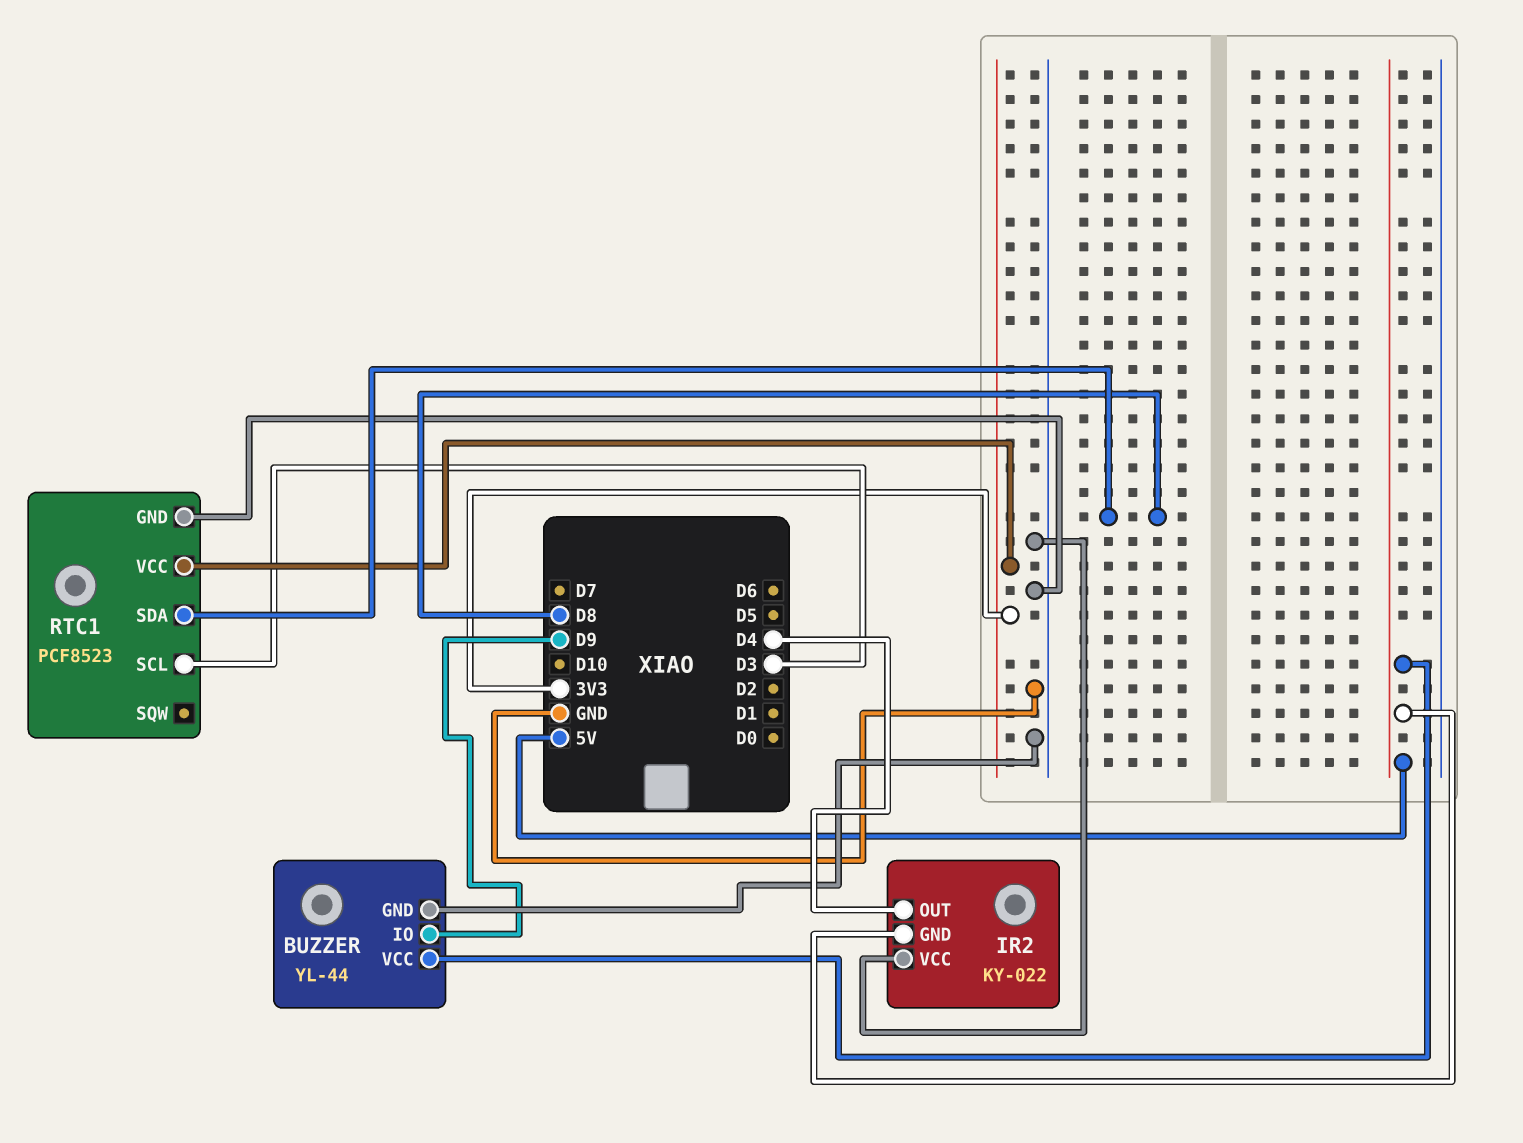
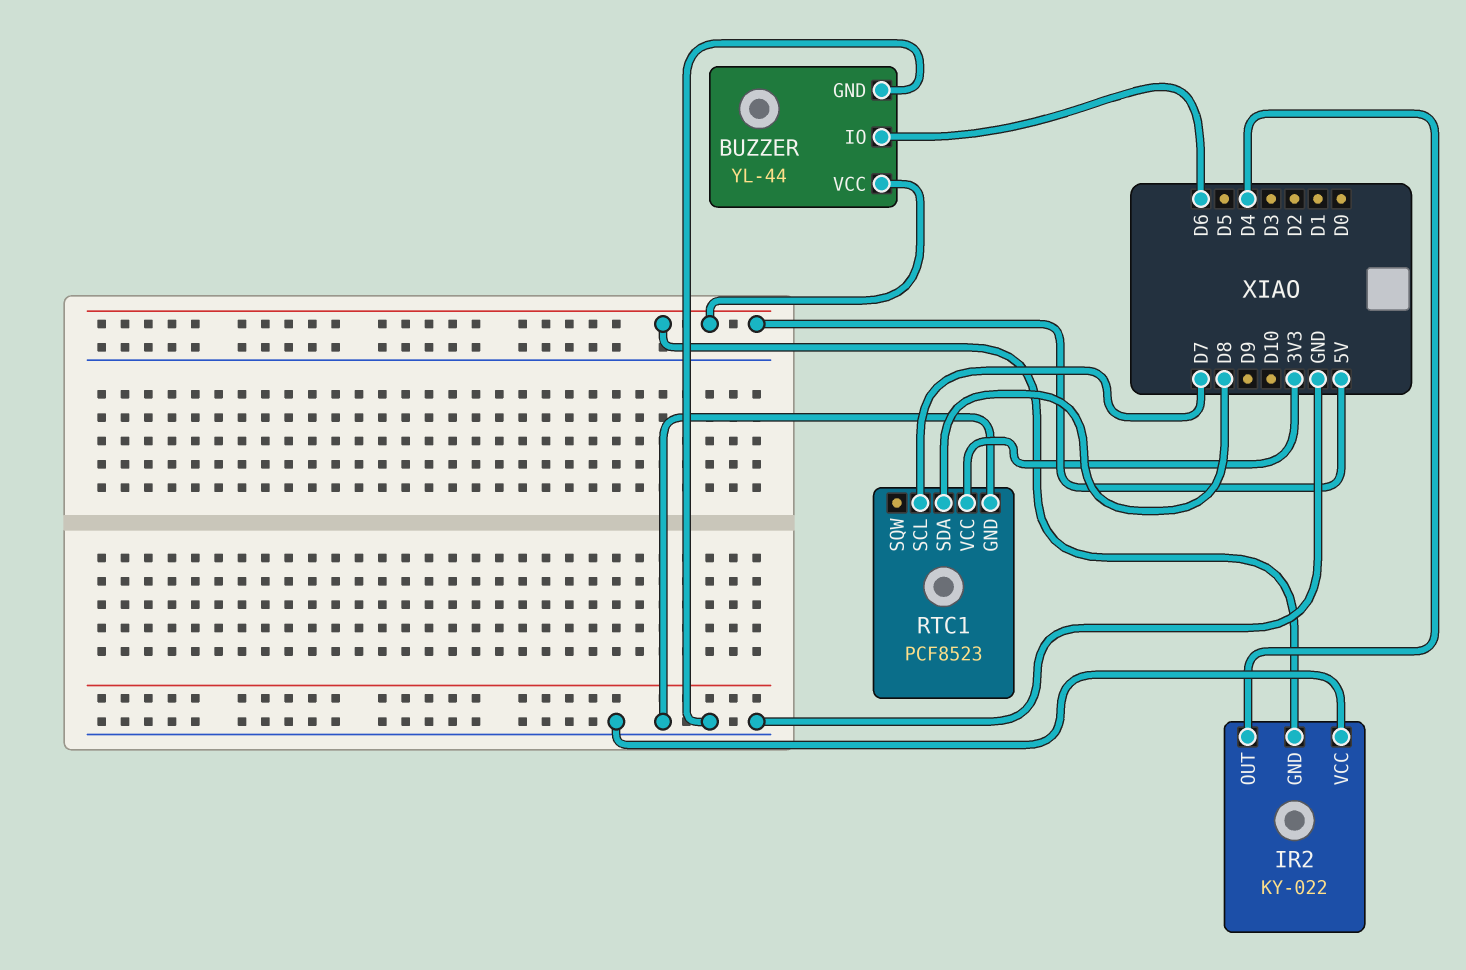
BUZZER pin IO: D9 -> D6
RTC1 pin SCL: D3 -> D7

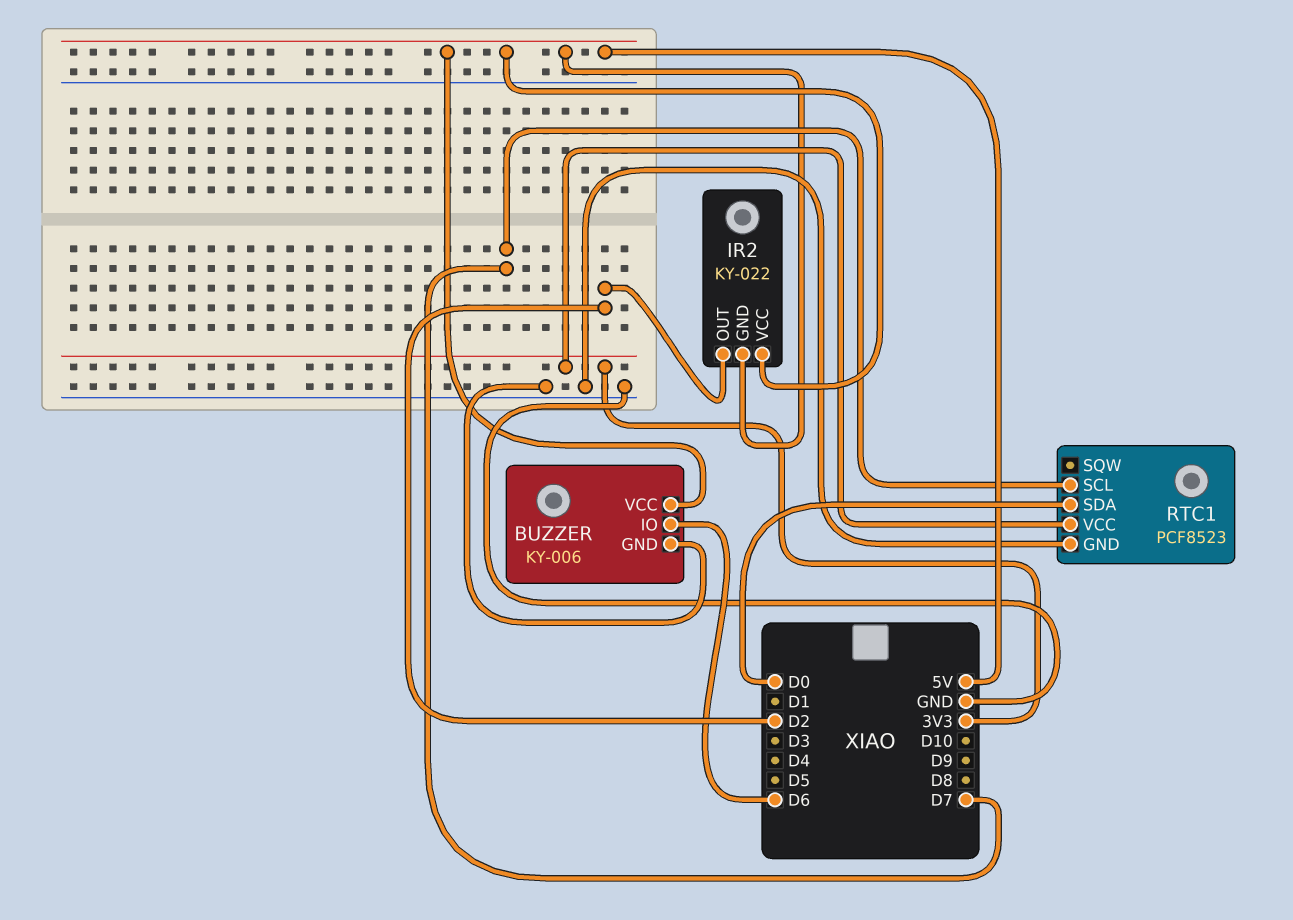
BUZZER: YL-44 -> KY-006
IR2 pin OUT: D4 -> D2
IR2 pin VCC: GND -> 5V
RTC1 pin SDA: D8 -> D0

